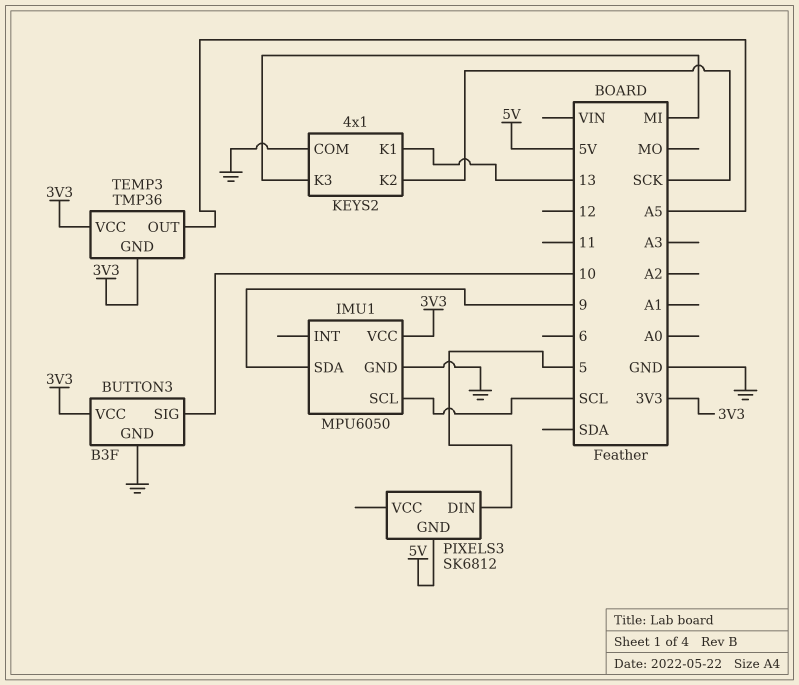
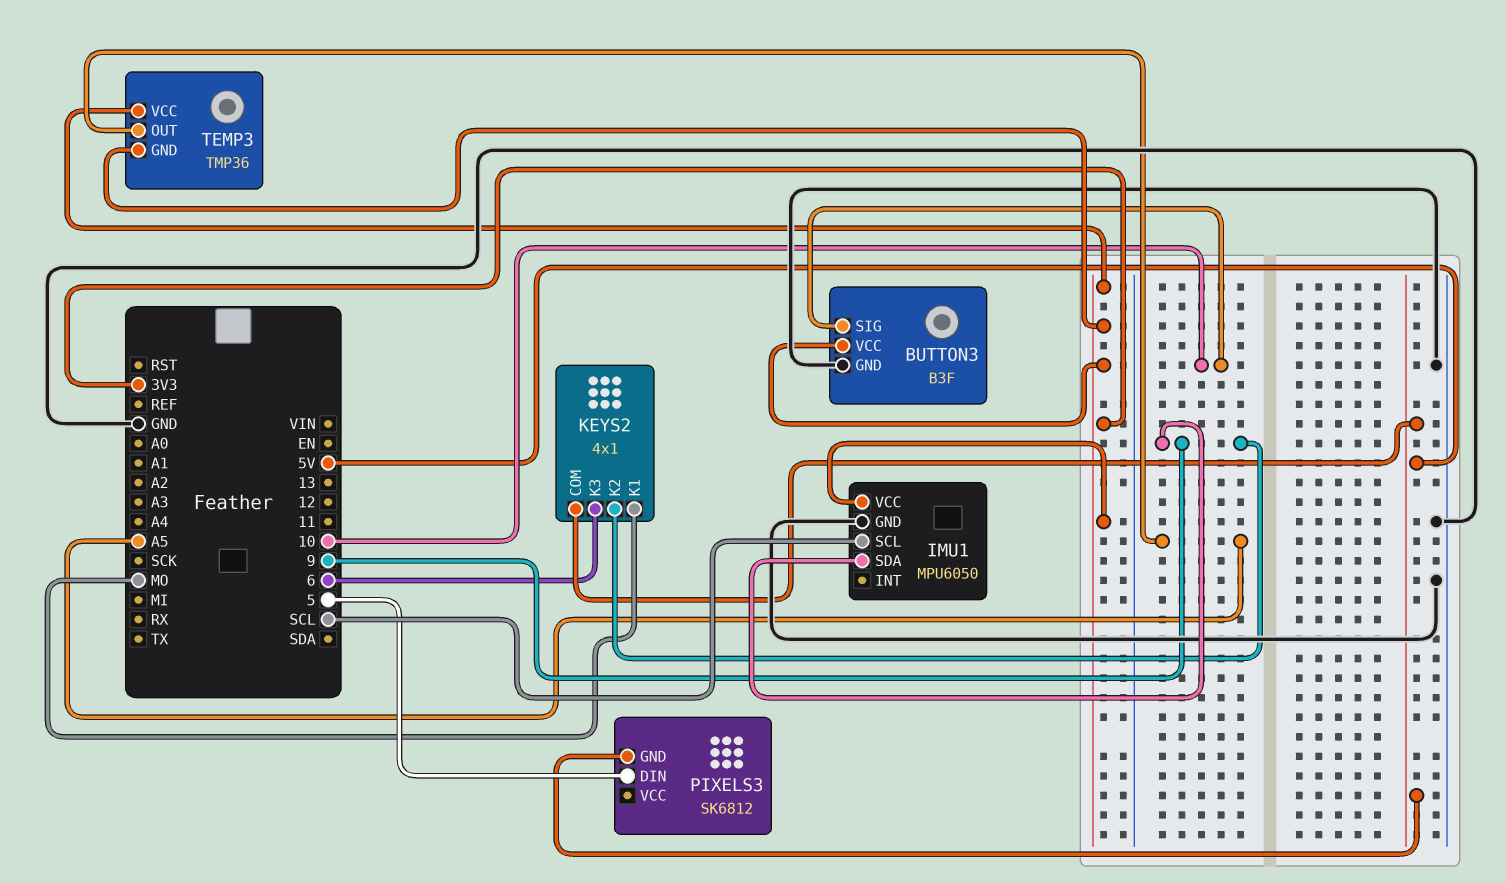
KEYS2 pin COM: GND -> 5V
KEYS2 pin K1: 13 -> MO
KEYS2 pin K2: SCK -> 9
KEYS2 pin K3: MI -> 6

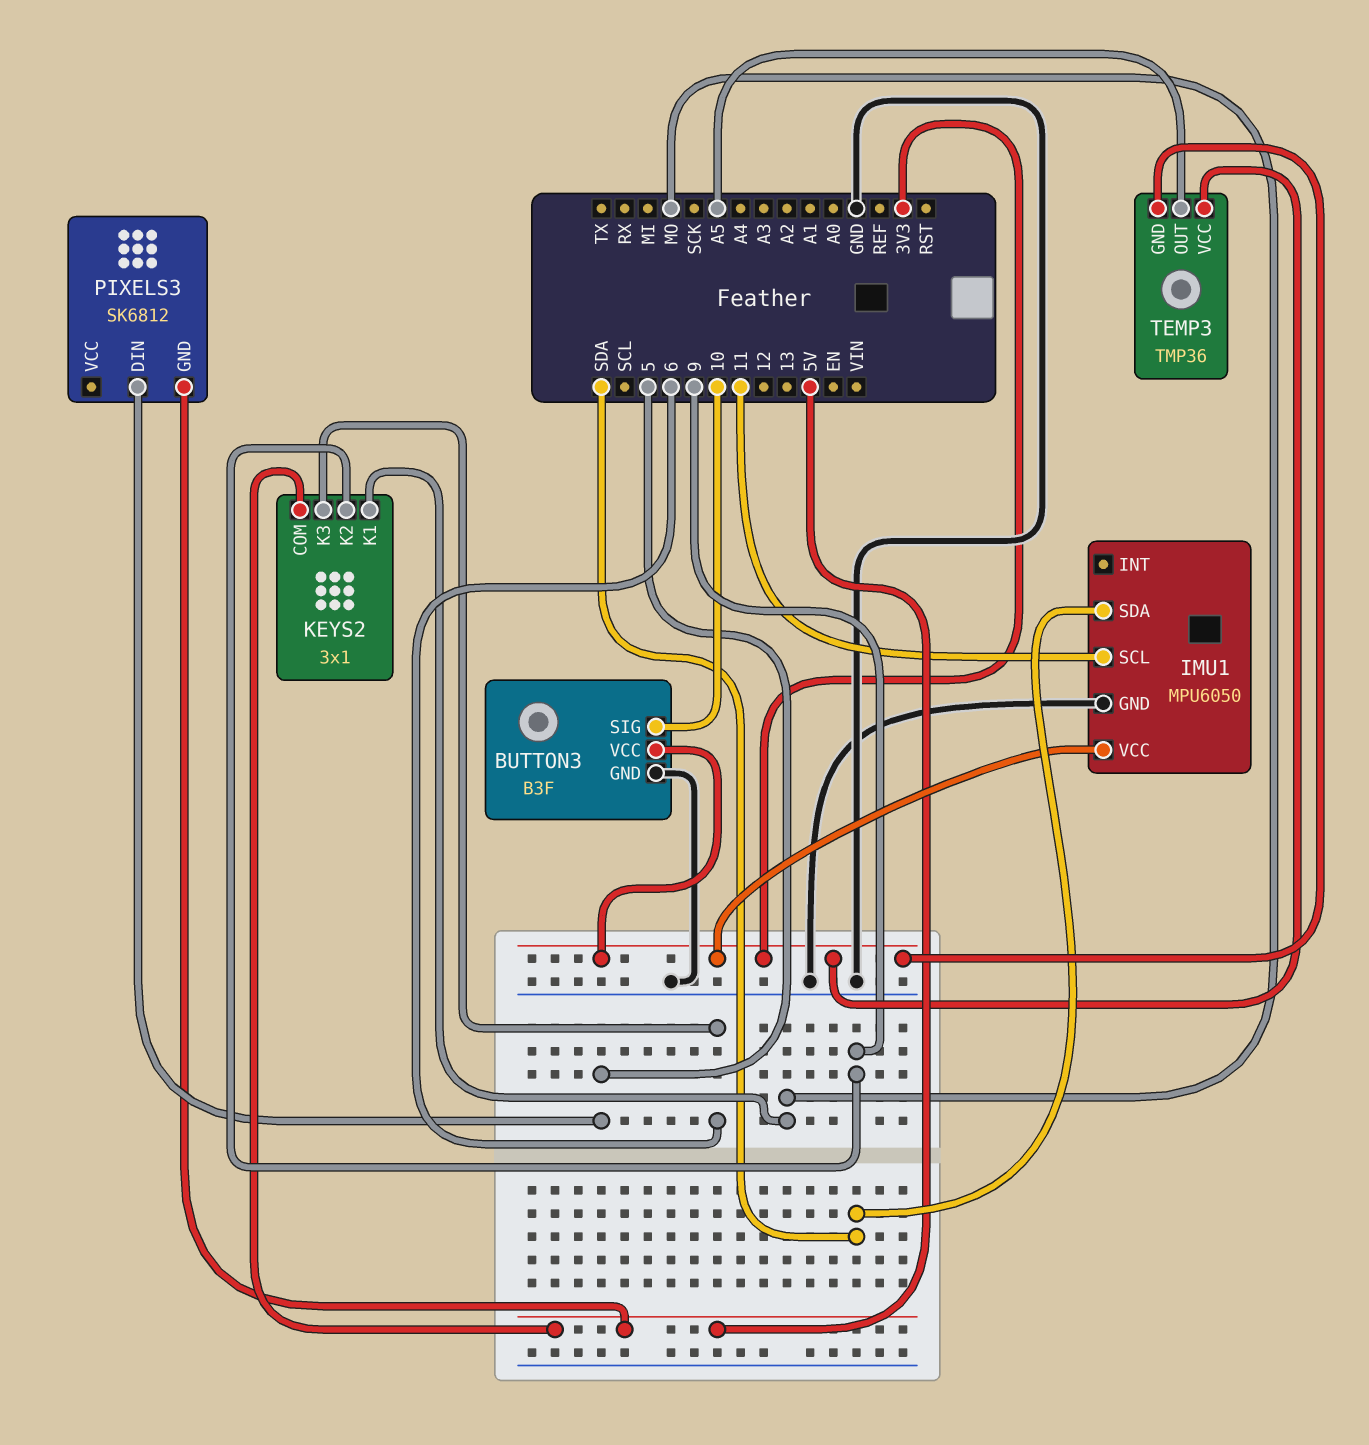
IMU1 pin SCL: SCL -> 11
IMU1 pin SDA: 9 -> SDA
KEYS2: 4x1 -> 3x1

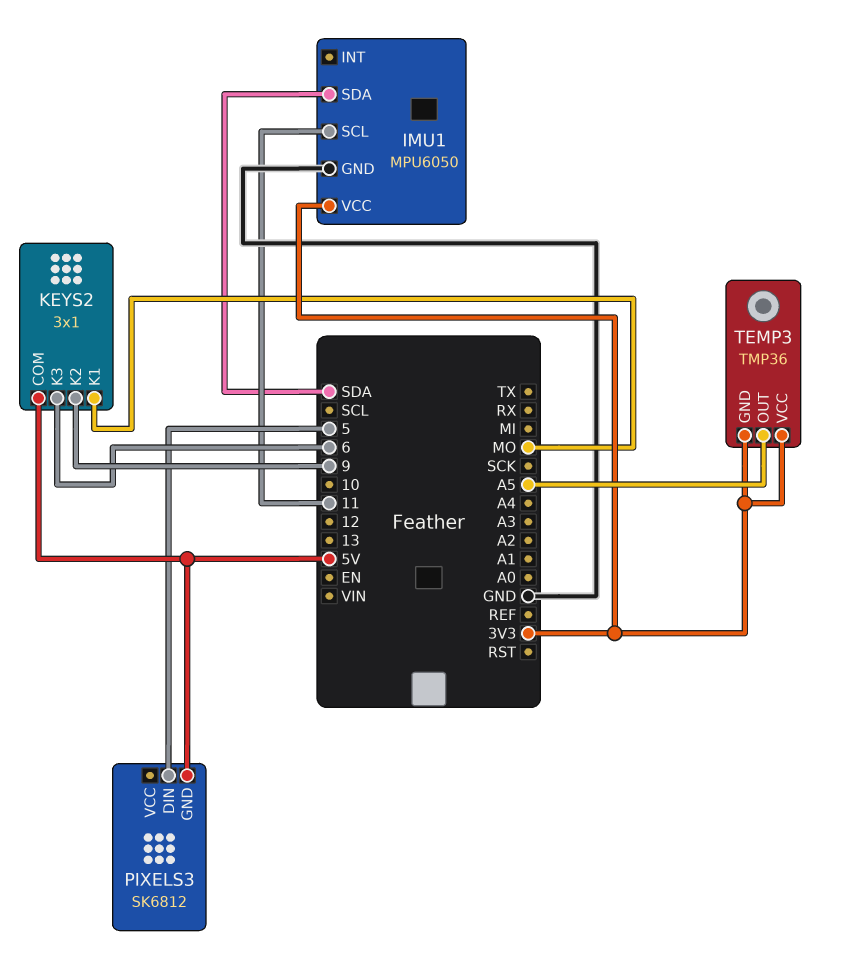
BUTTON3: B3F -> none
BUTTON3 pin GND: GND -> none
BUTTON3 pin SIG: 10 -> none
BUTTON3 pin VCC: 3V3 -> none

